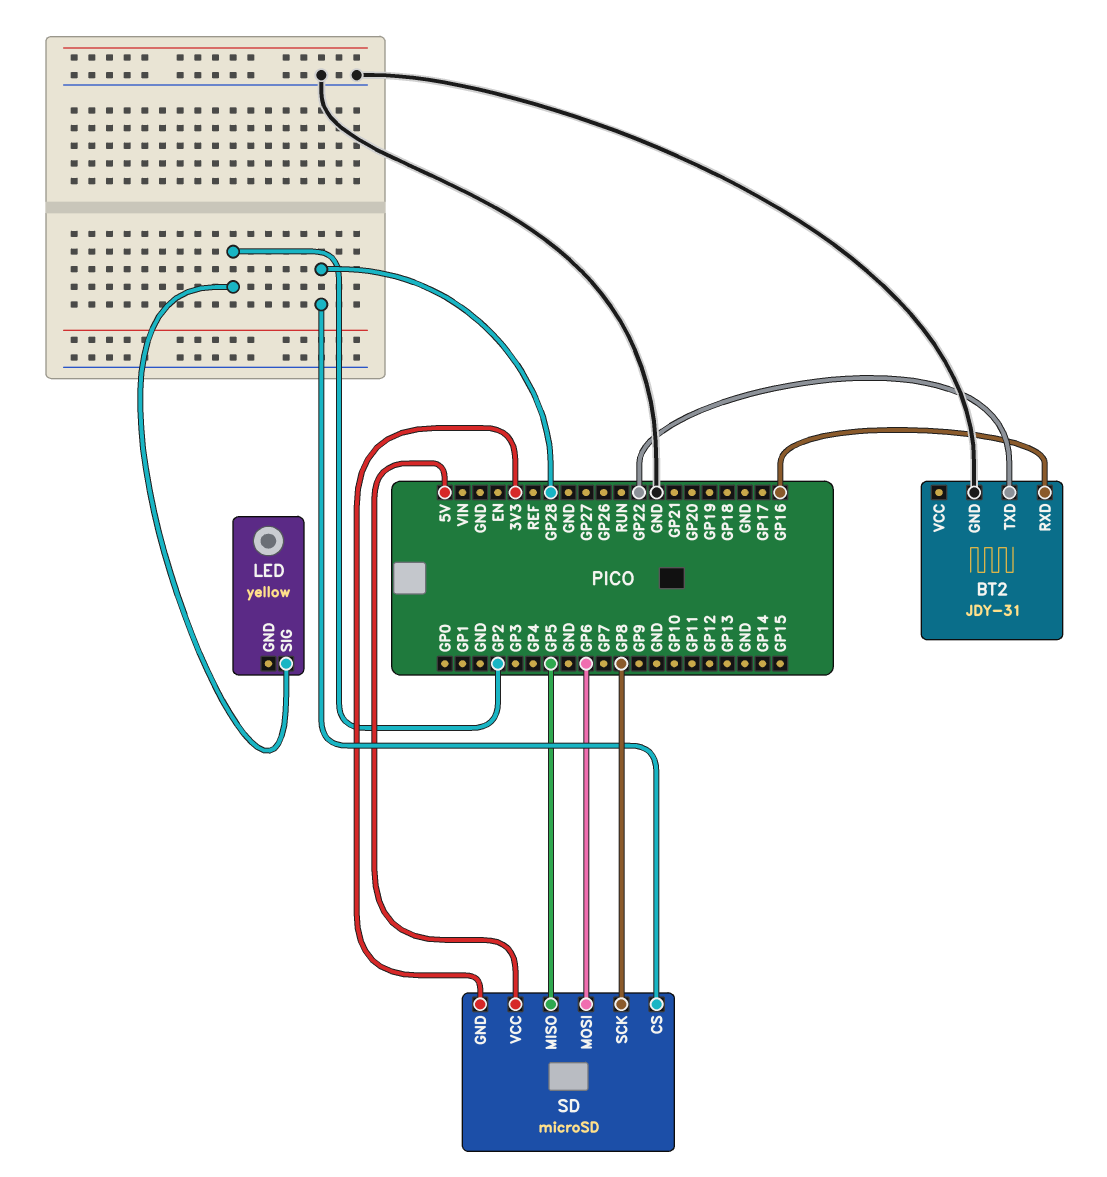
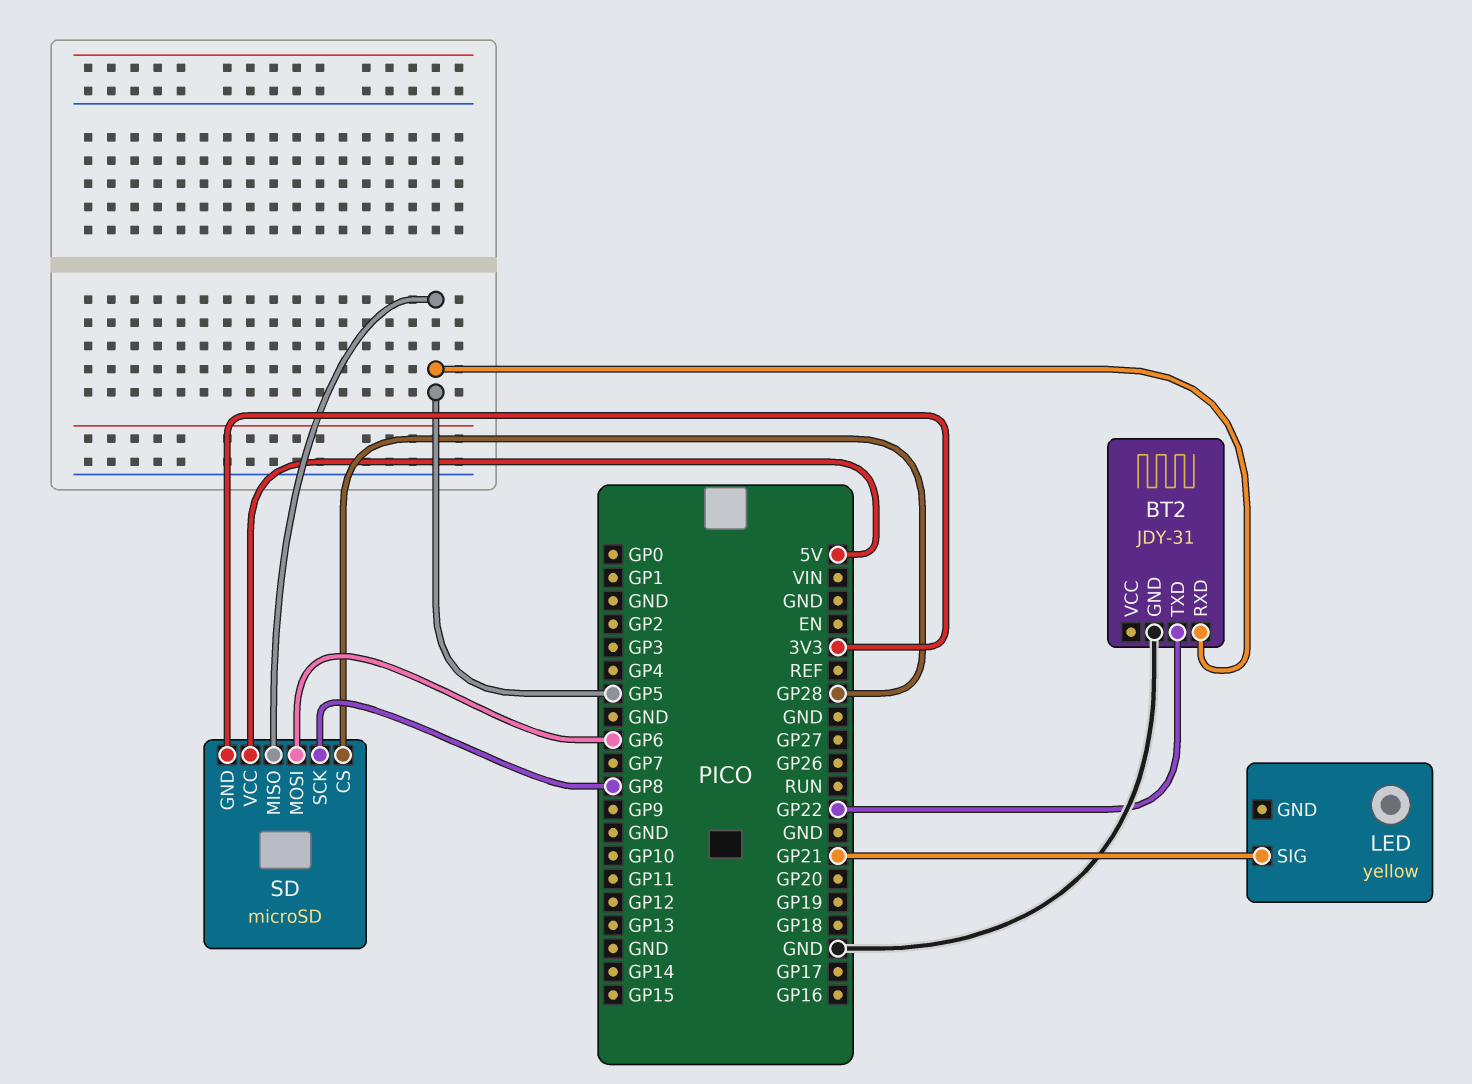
BT2 pin RXD: GP16 -> GP5
LED pin SIG: GP2 -> GP21

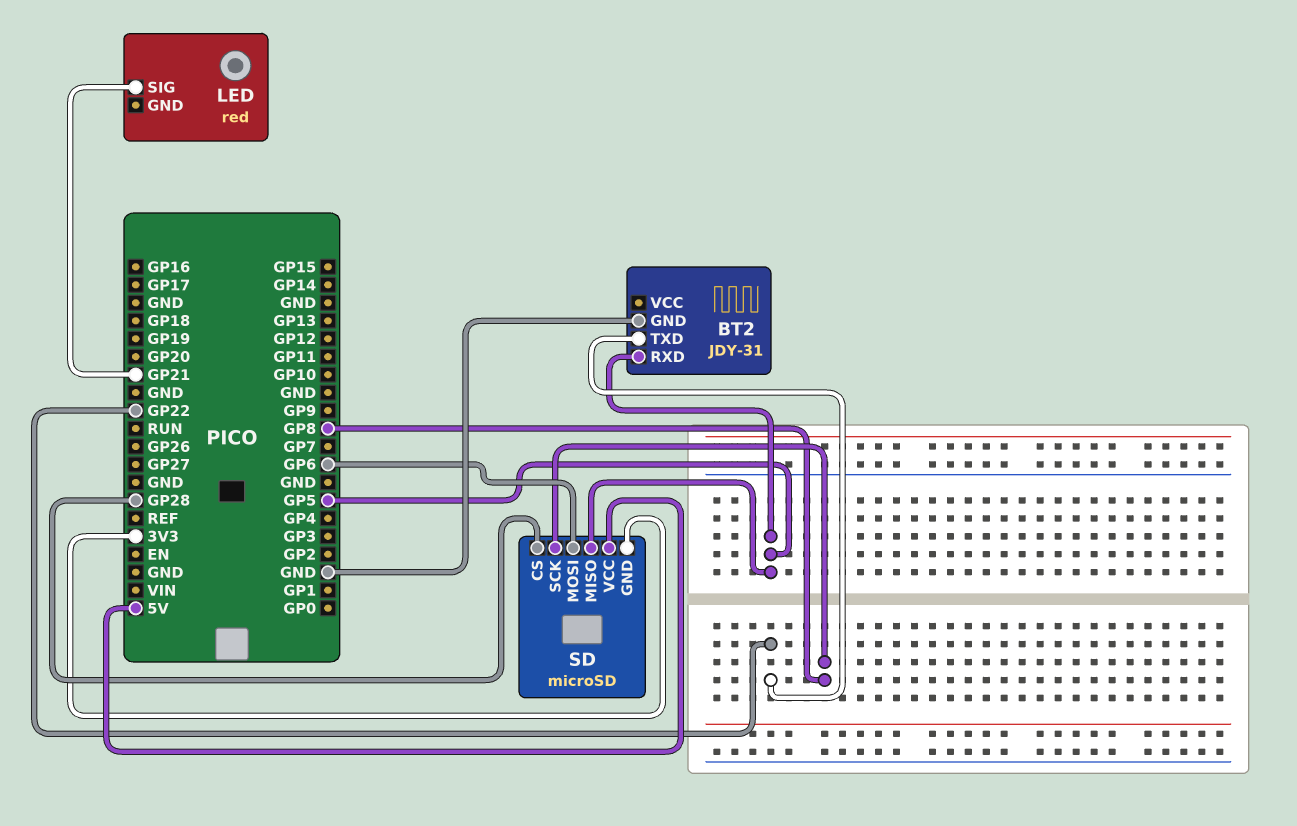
LED: yellow -> red

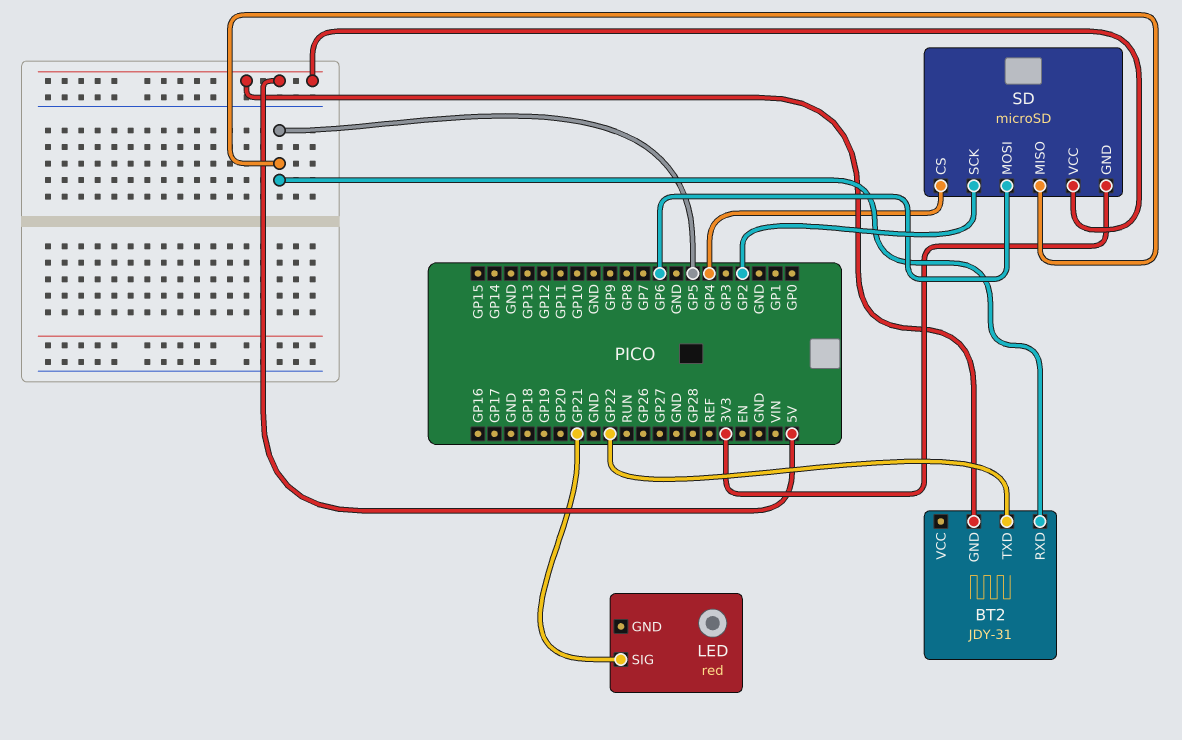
BT2 pin GND: GND -> 5V
SD pin CS: GP28 -> GP4
SD pin SCK: GP8 -> GP2

